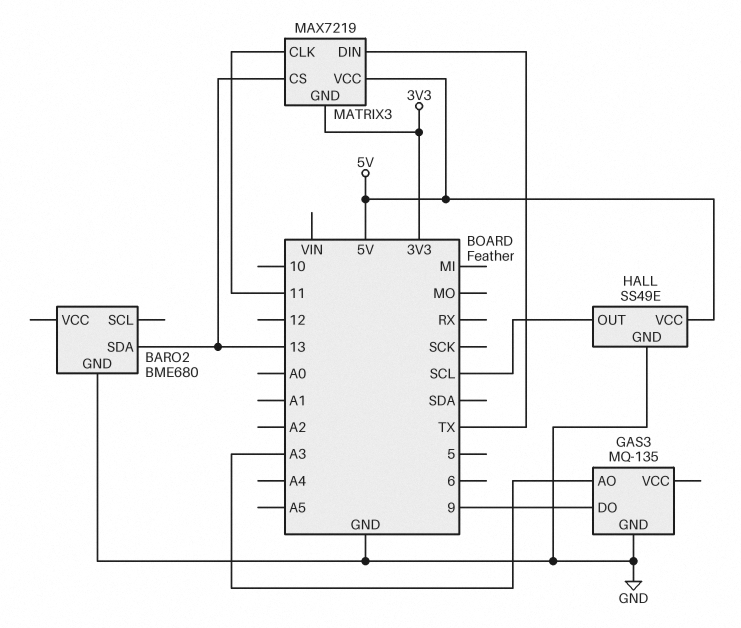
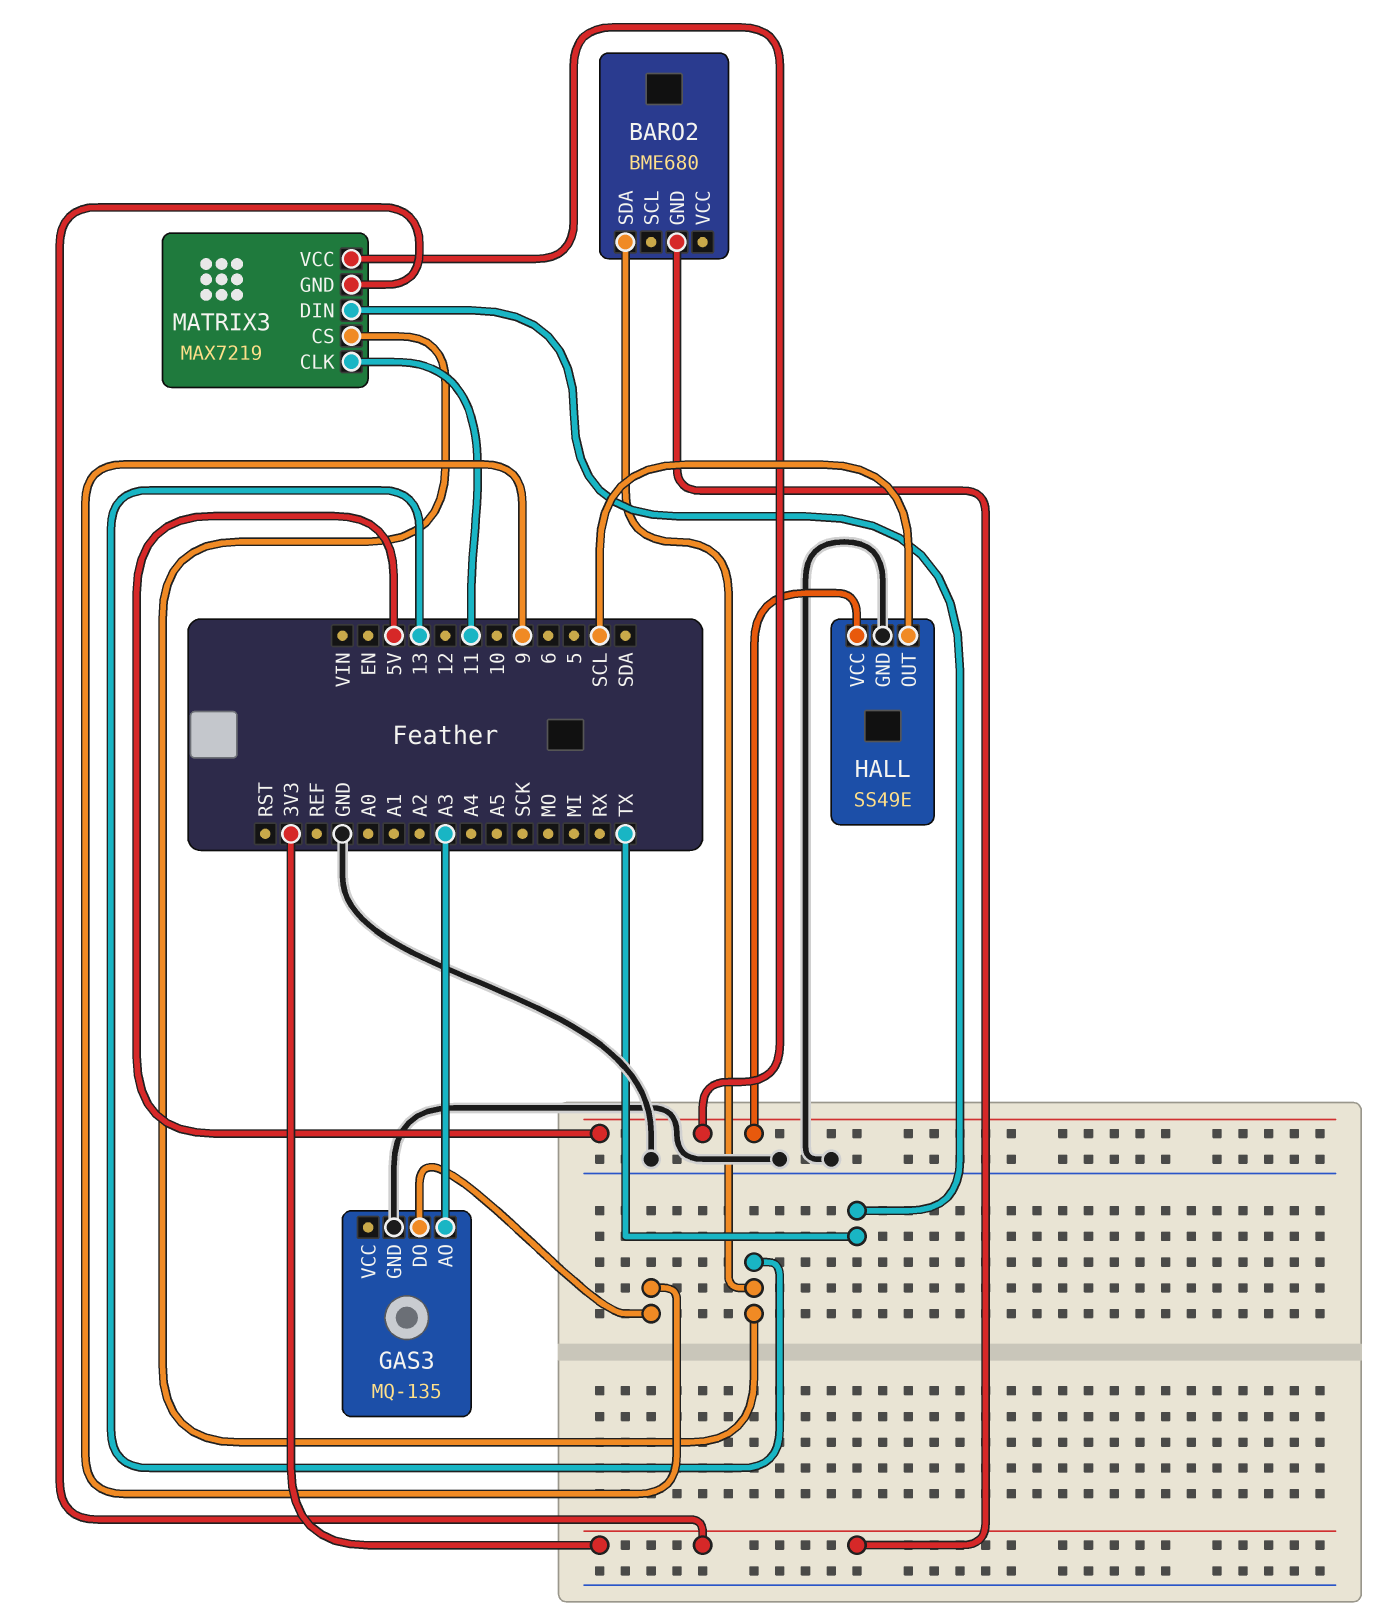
BARO2 pin GND: GND -> 3V3

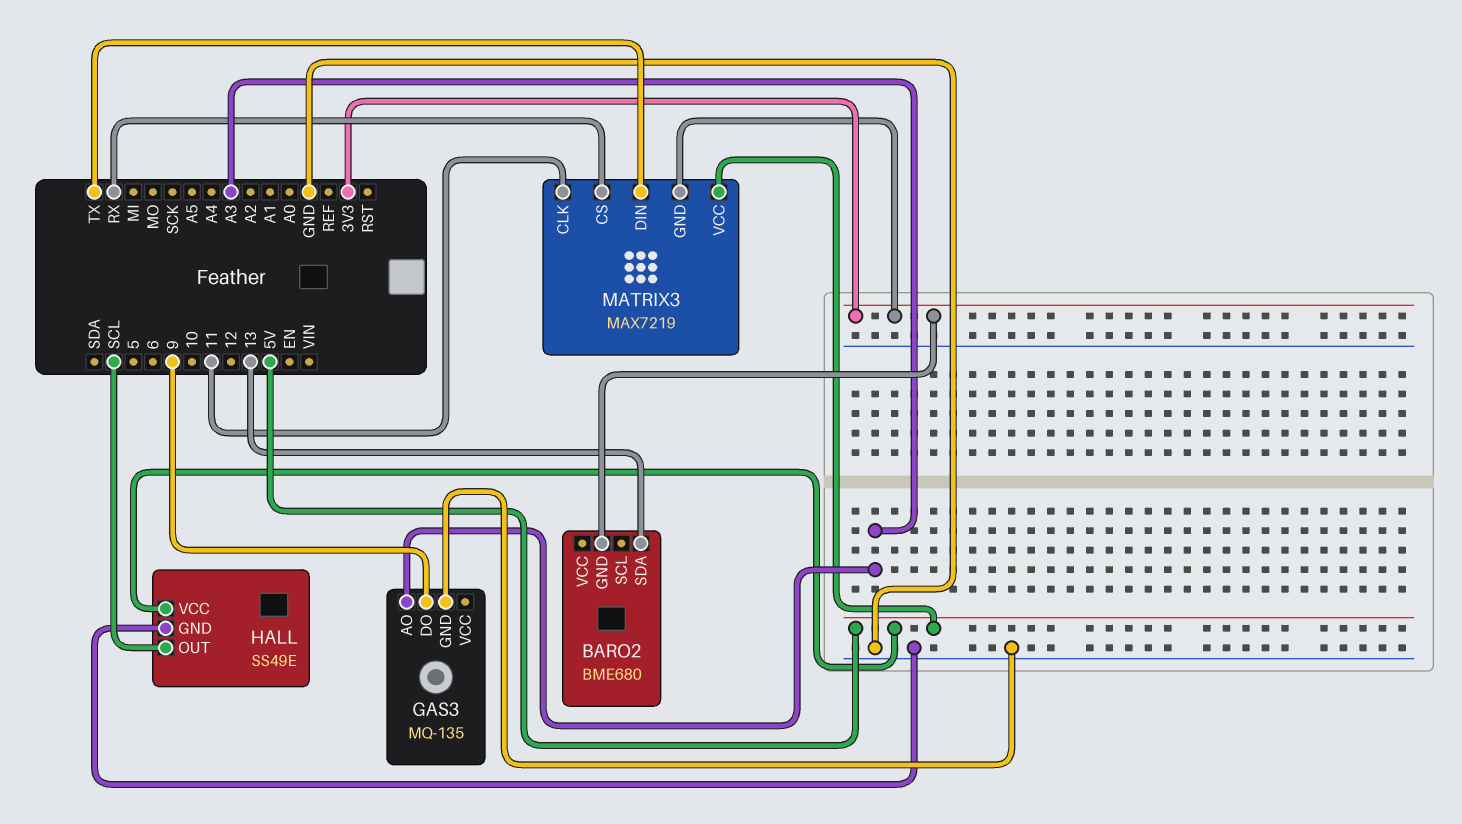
MATRIX3 pin CS: 13 -> RX

